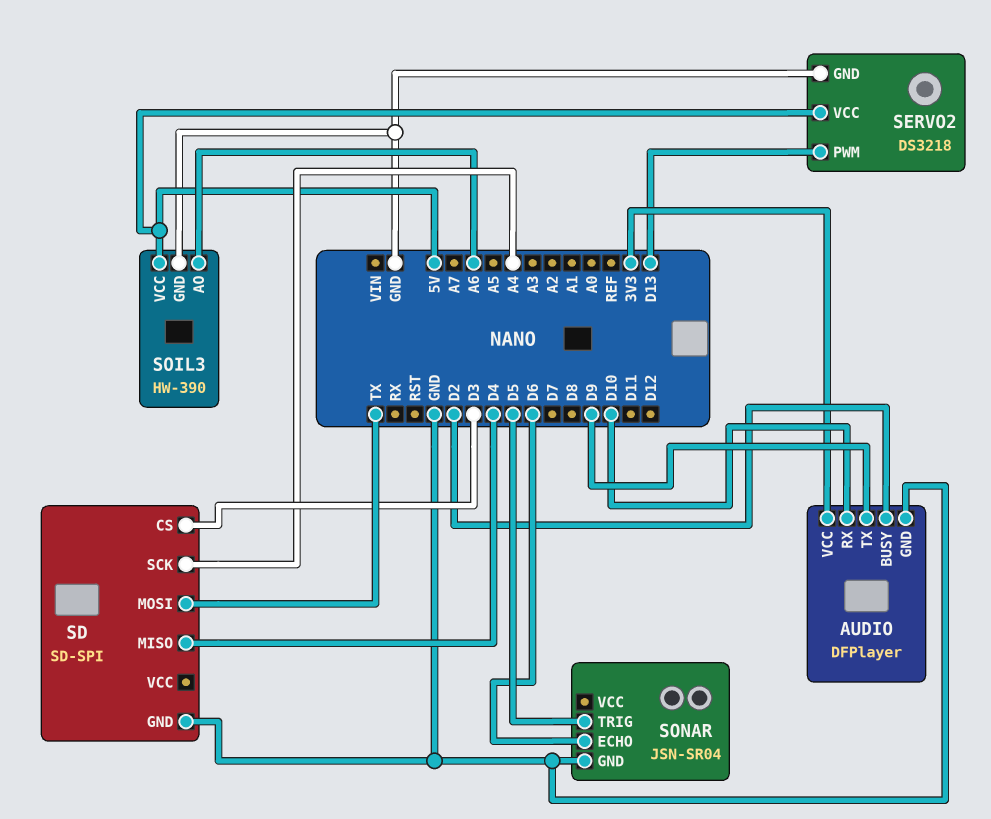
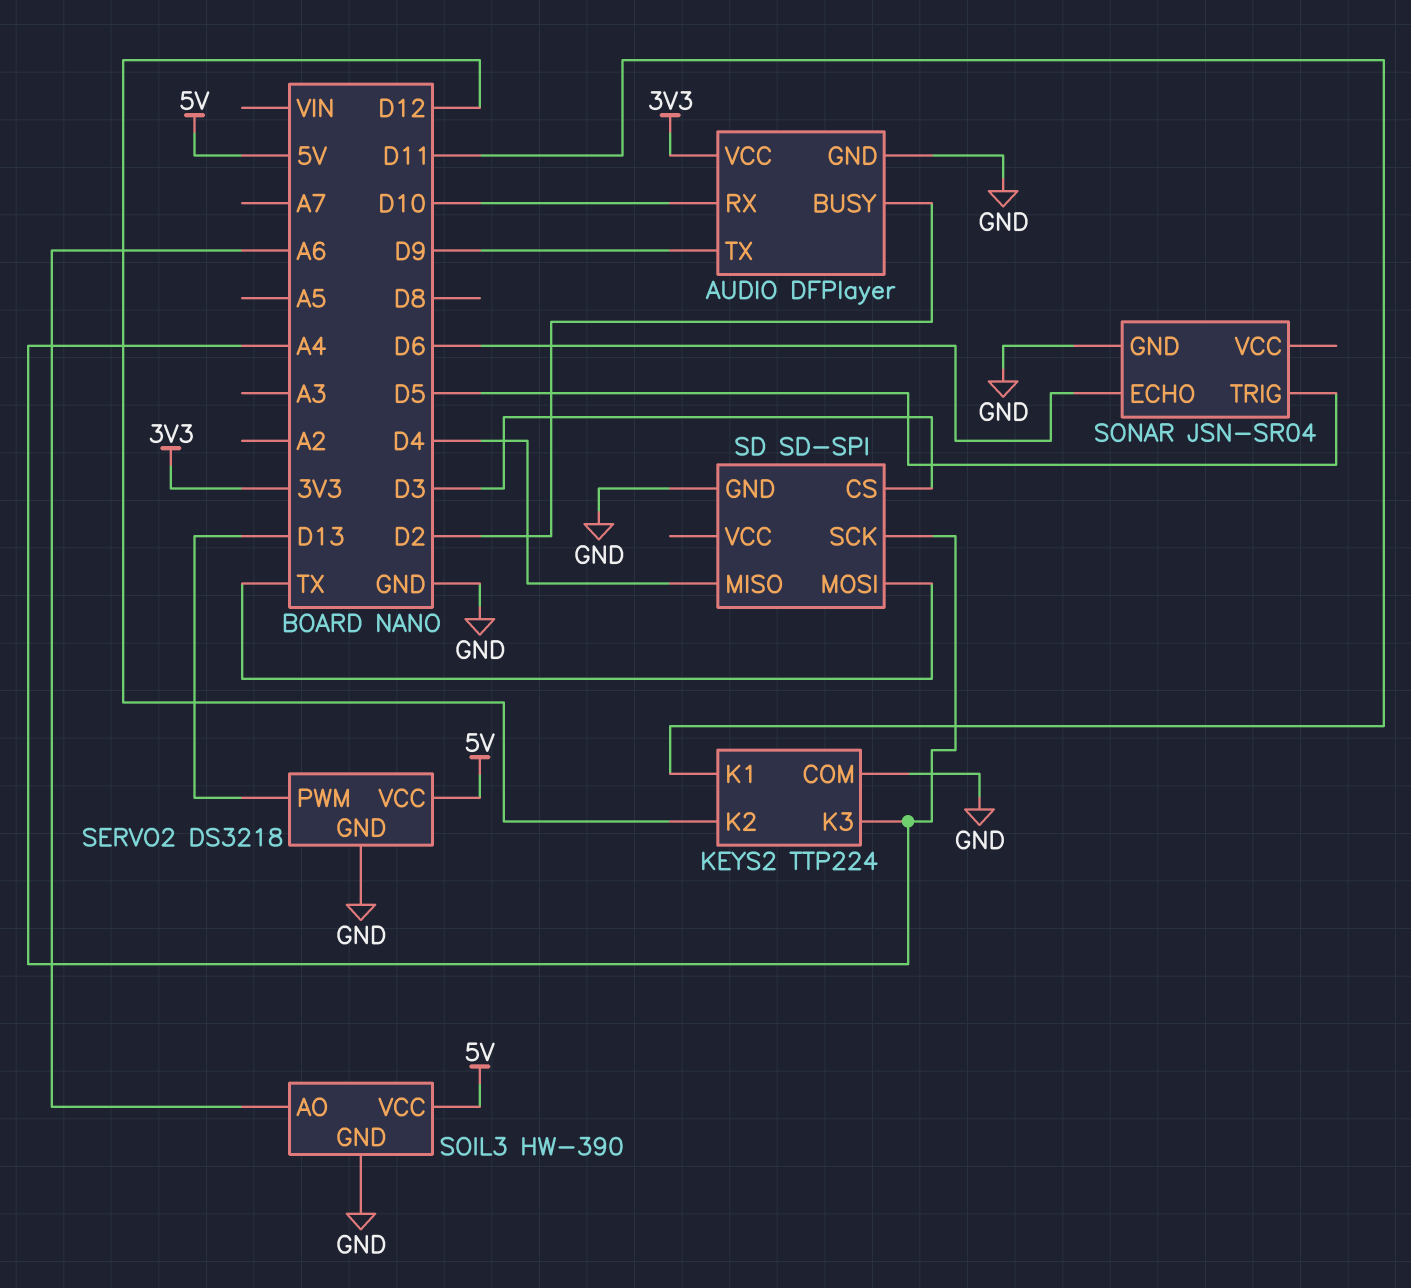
KEYS2: none -> TTP224
KEYS2 pin COM: none -> GND
KEYS2 pin K1: none -> D11
KEYS2 pin K2: none -> D12
KEYS2 pin K3: none -> A4

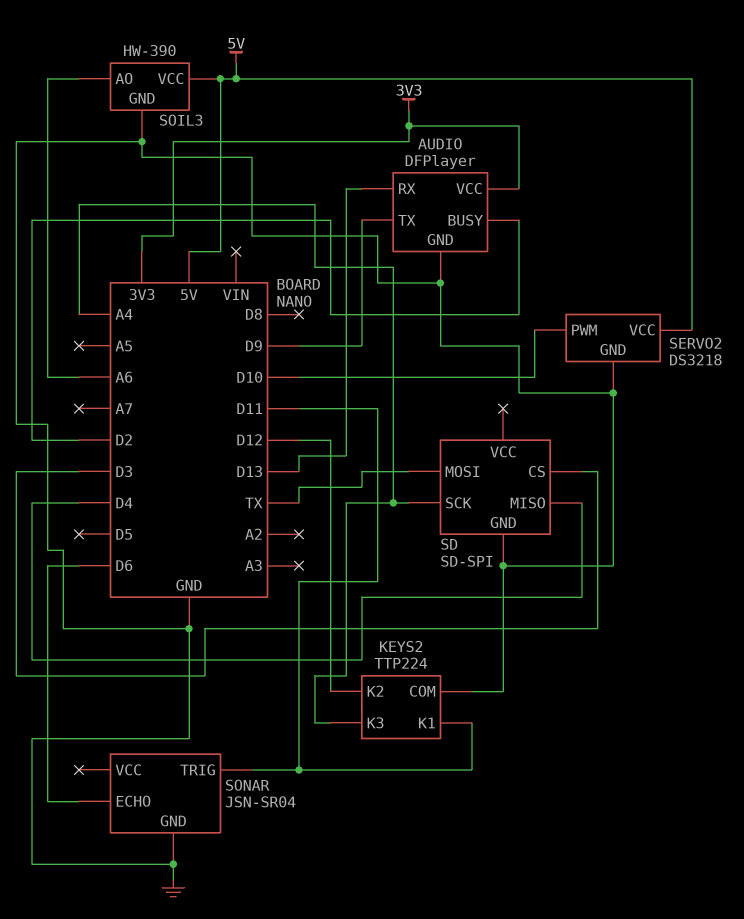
AUDIO pin RX: D10 -> D13
SERVO2 pin PWM: D13 -> D10
SONAR pin TRIG: D5 -> D11

